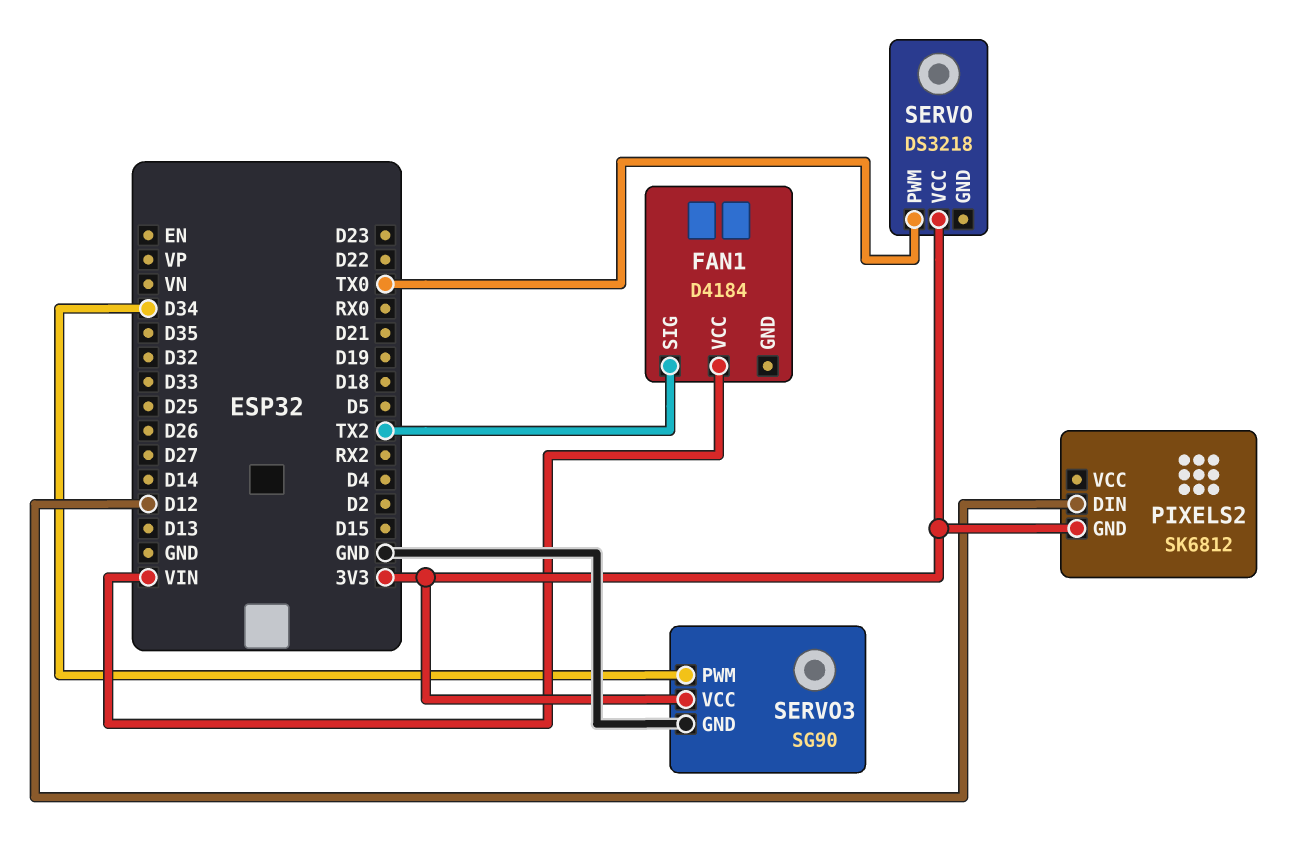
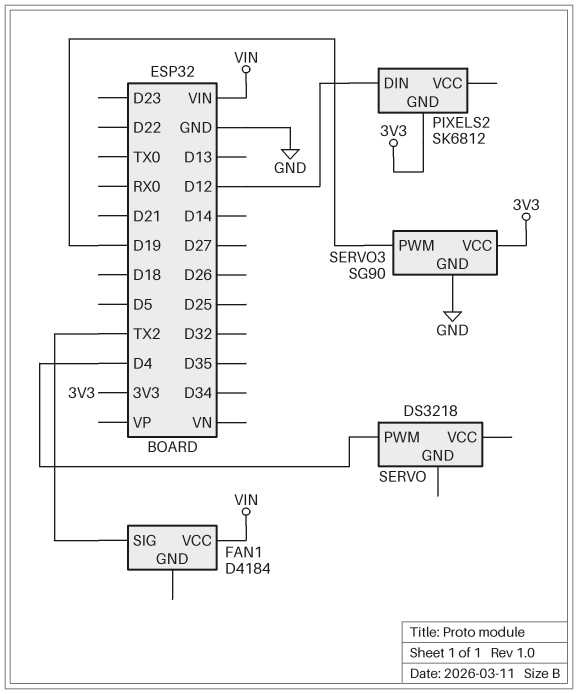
SERVO pin PWM: TX0 -> D4
SERVO pin VCC: 3V3 -> none
SERVO3 pin PWM: D34 -> D19

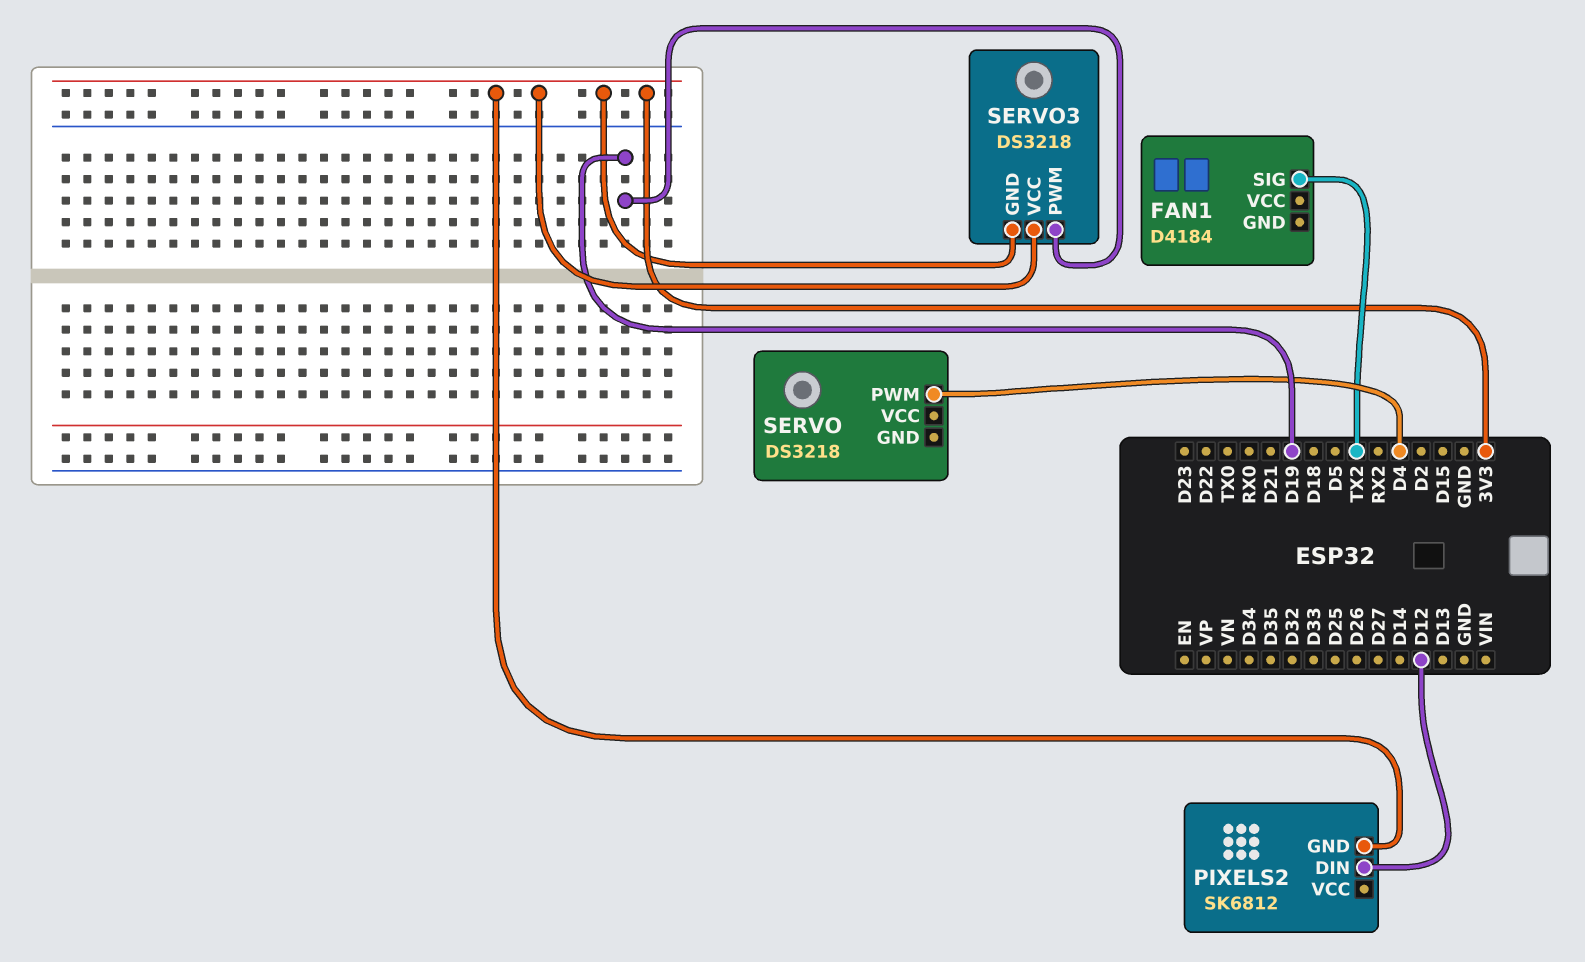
FAN1 pin VCC: VIN -> none
SERVO3: SG90 -> DS3218
SERVO3 pin GND: GND -> 3V3

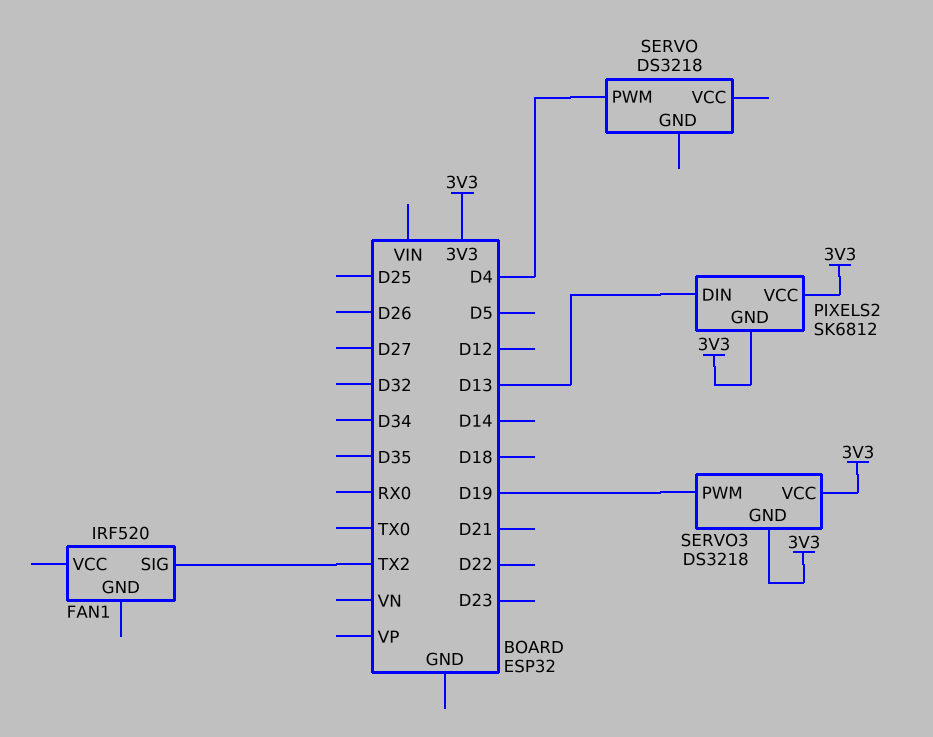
FAN1: D4184 -> IRF520
PIXELS2 pin DIN: D12 -> D13
PIXELS2 pin VCC: none -> 3V3

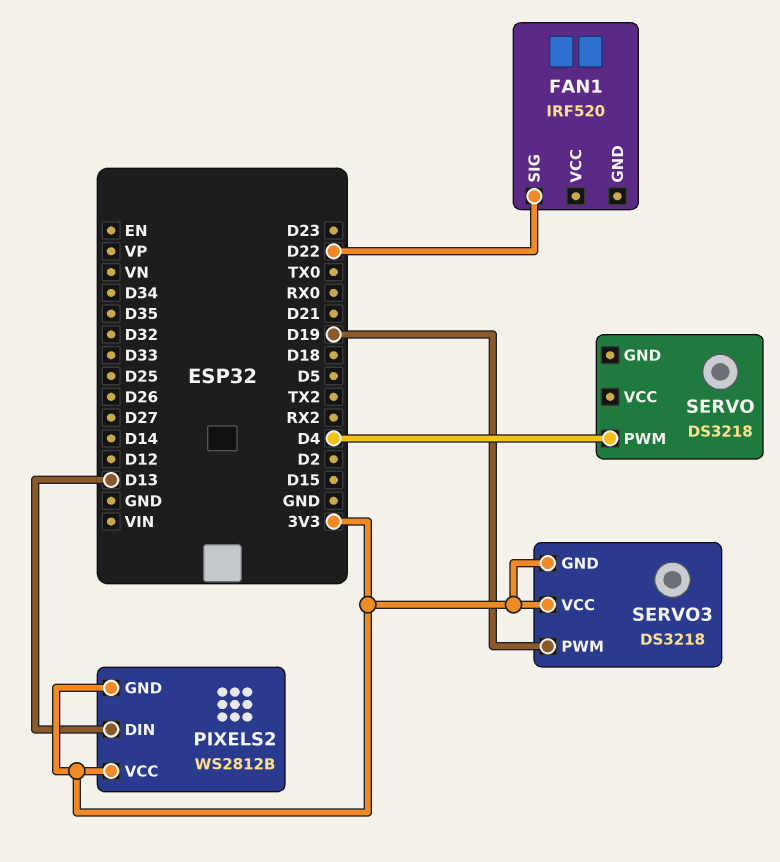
FAN1 pin SIG: TX2 -> D22
PIXELS2: SK6812 -> WS2812B

